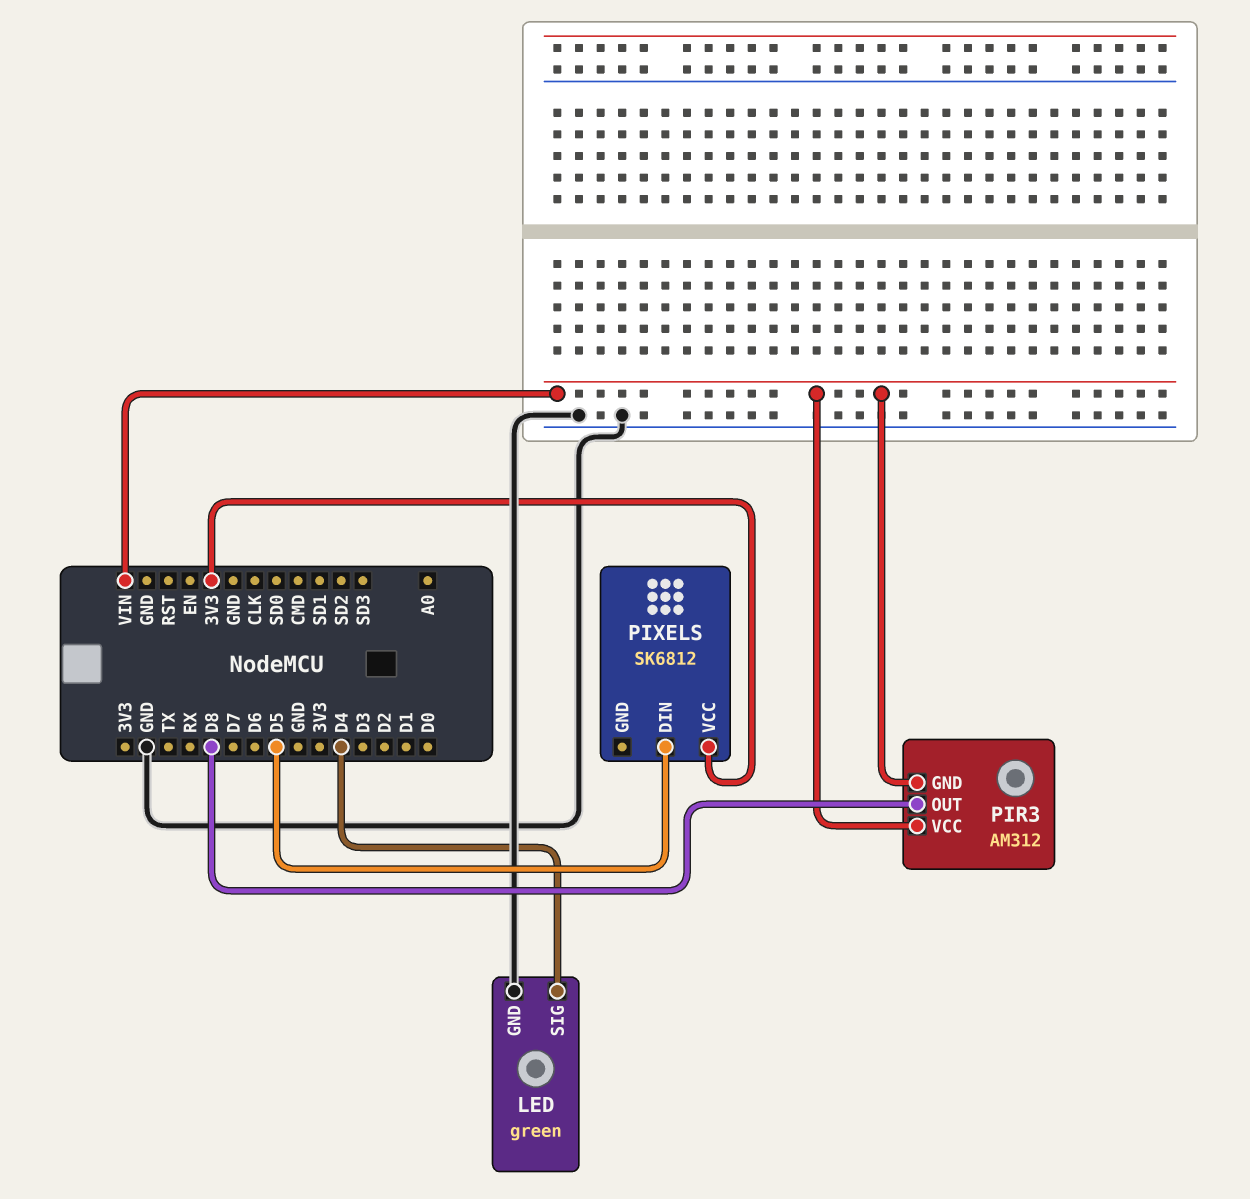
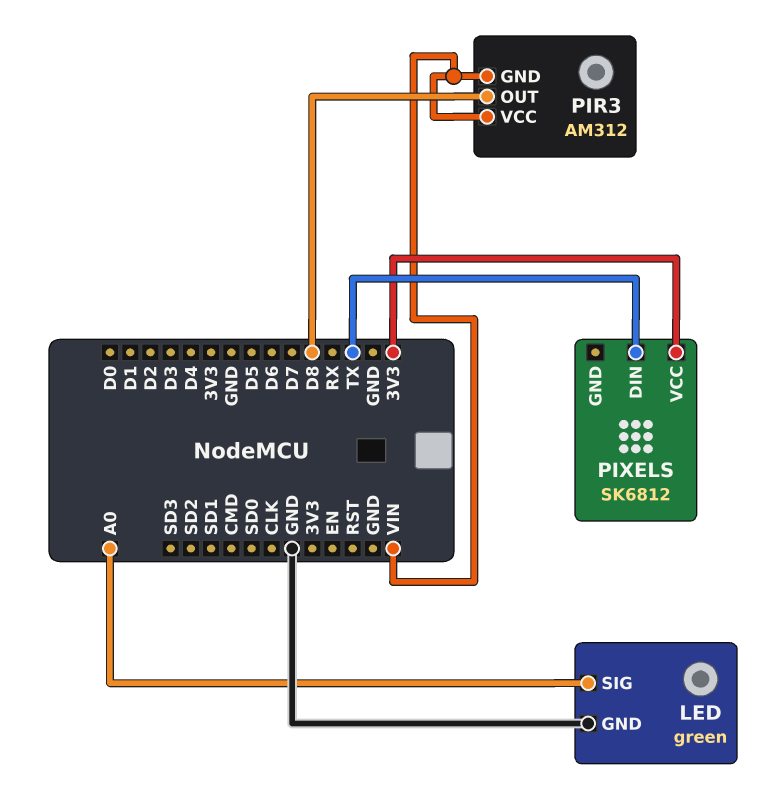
LED pin SIG: D4 -> A0
PIXELS pin DIN: D5 -> TX

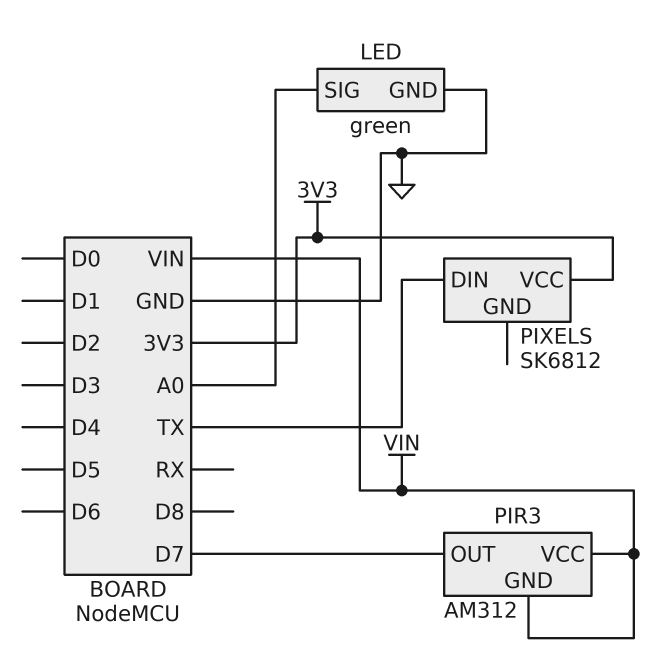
PIR3 pin OUT: D8 -> D7

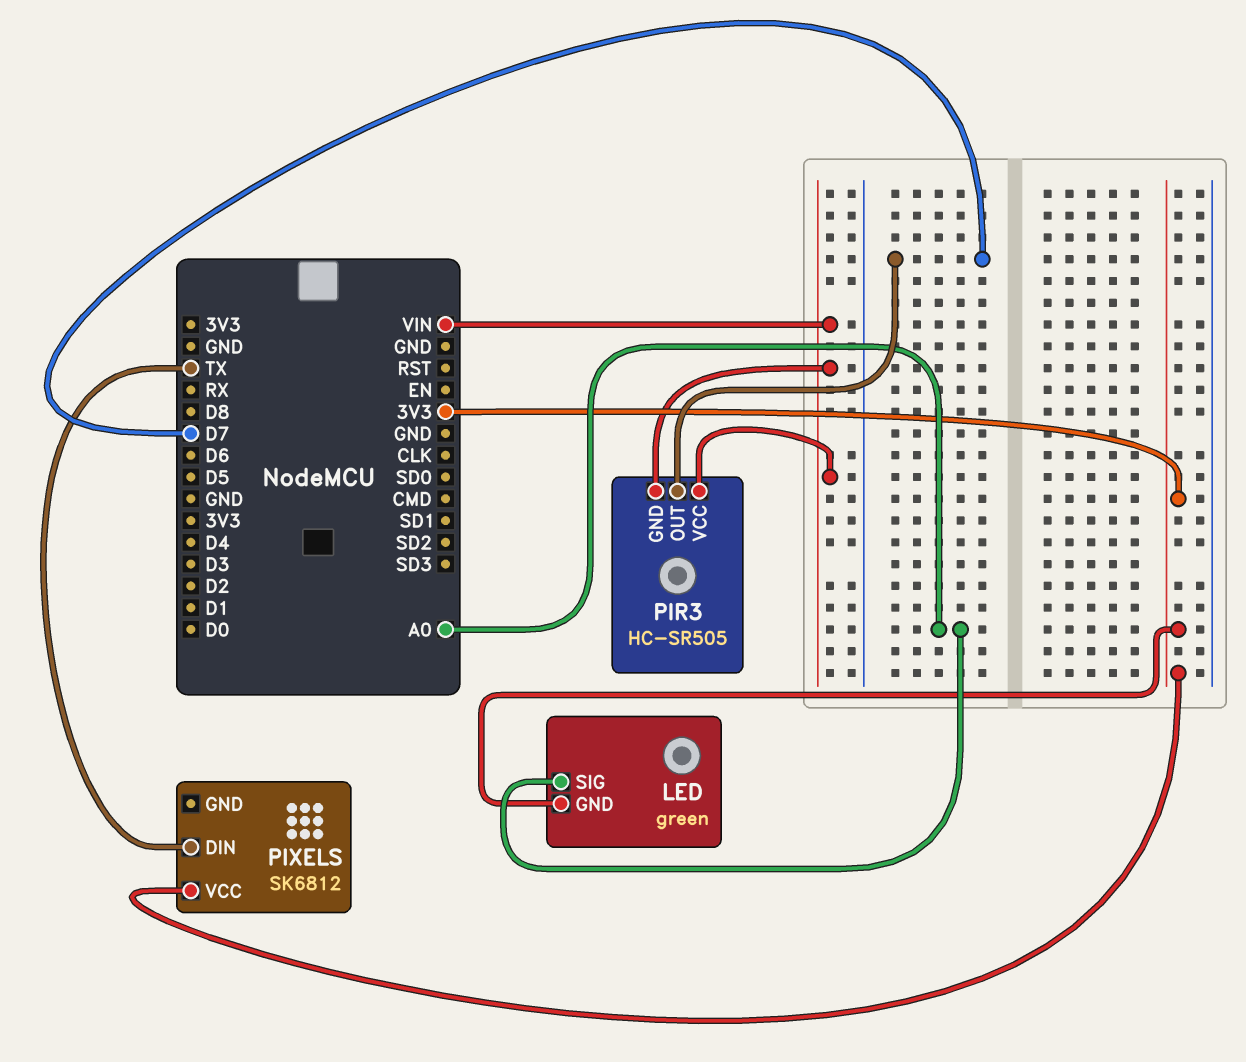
LED pin GND: GND -> 3V3
PIR3: AM312 -> HC-SR505

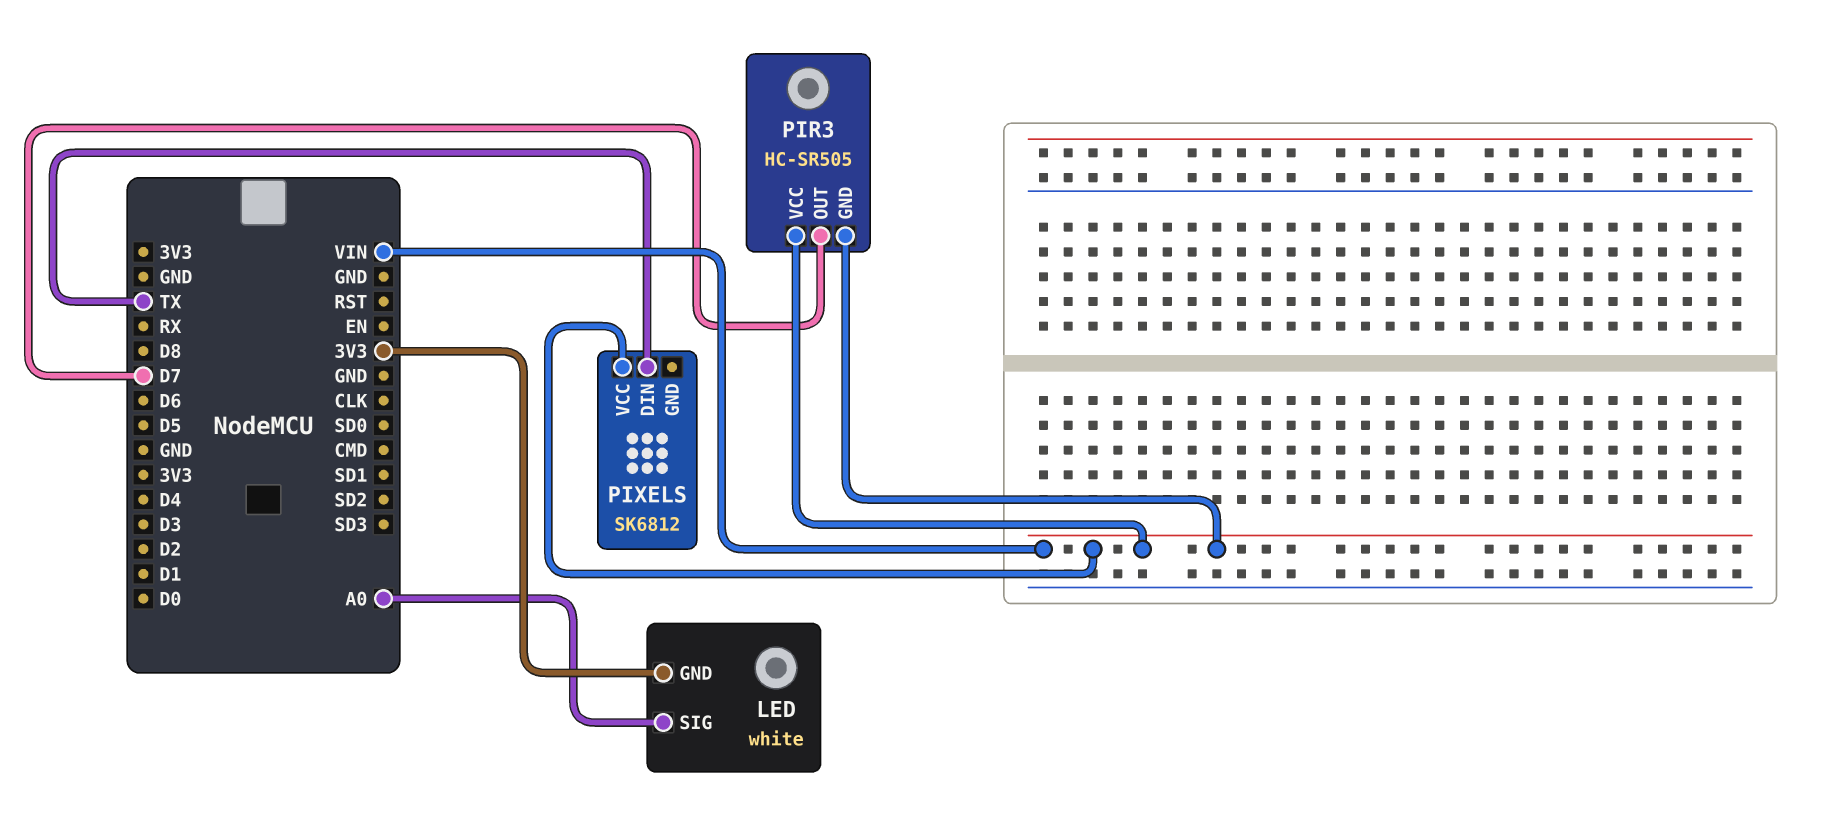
LED: green -> white
PIXELS pin VCC: 3V3 -> VIN

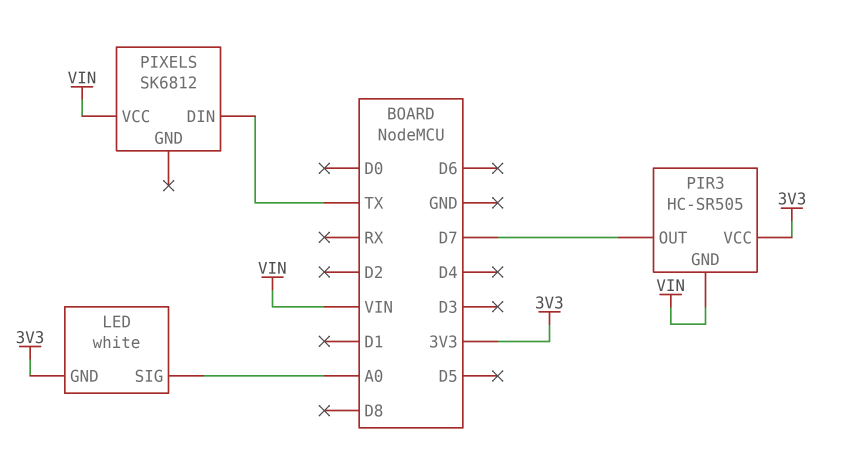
PIR3 pin VCC: VIN -> 3V3

